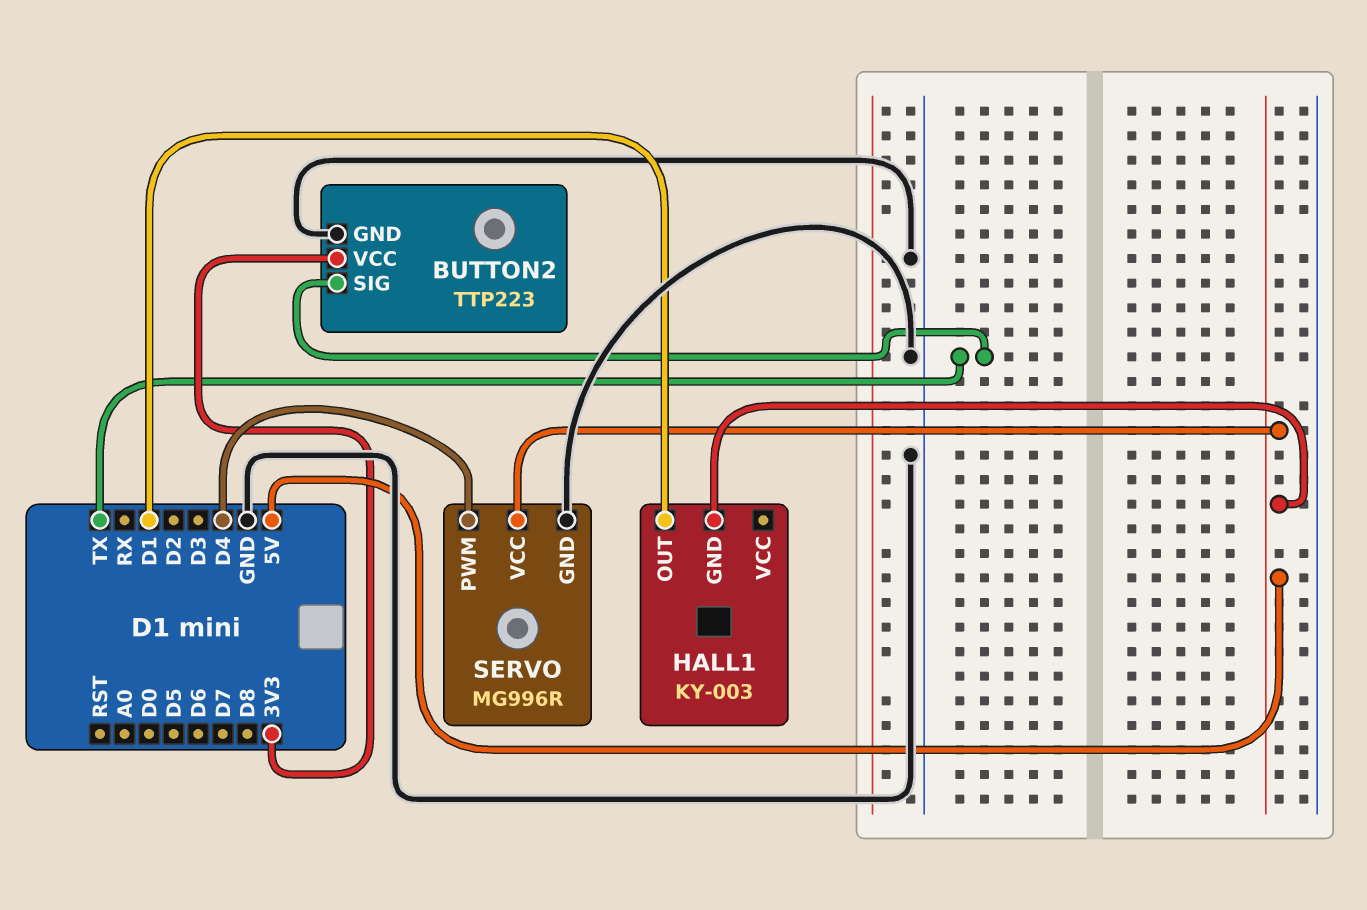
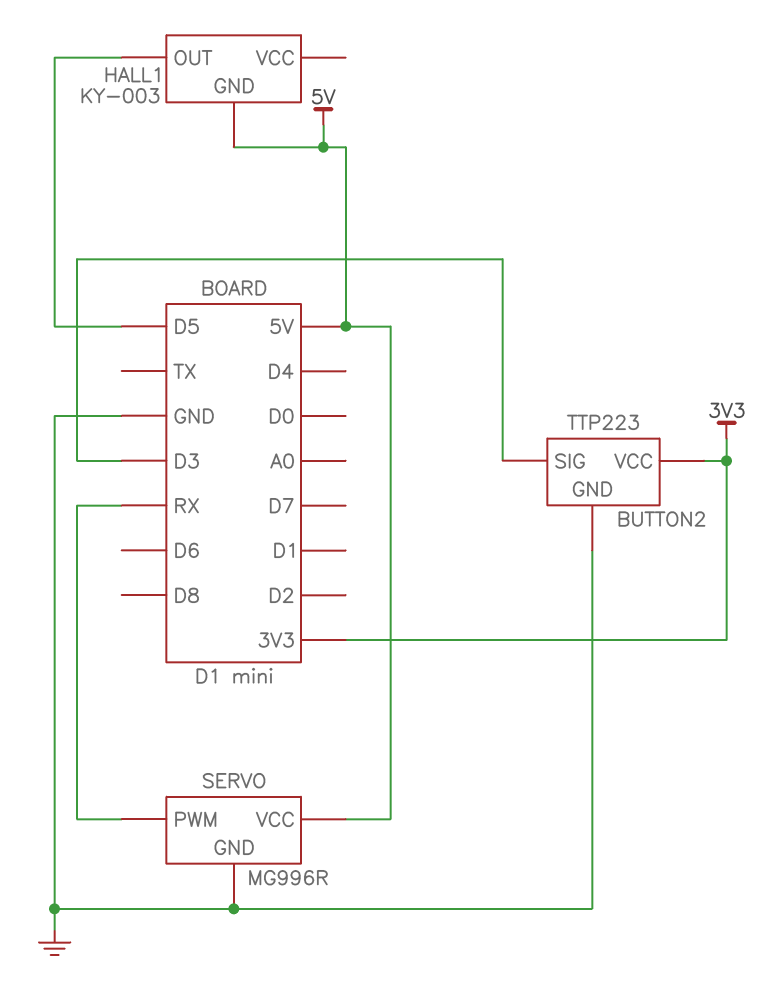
BUTTON2 pin SIG: TX -> D3
HALL1 pin OUT: D1 -> D5
SERVO pin PWM: D4 -> RX

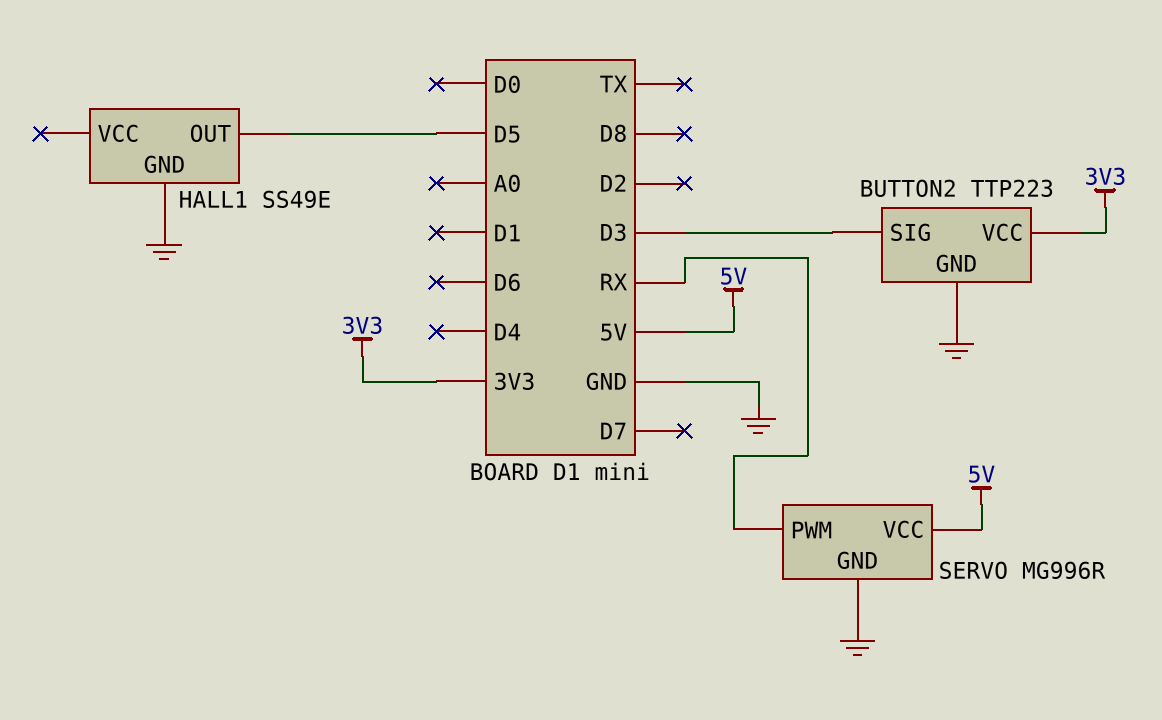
HALL1: KY-003 -> SS49E
HALL1 pin GND: 5V -> GND

